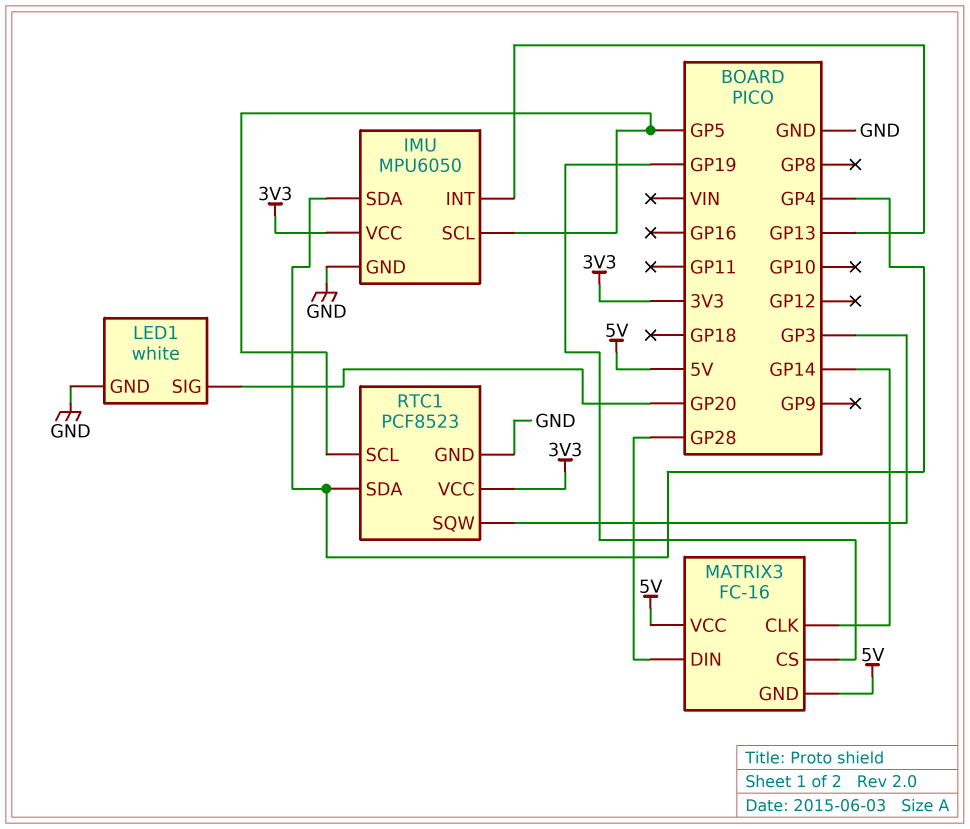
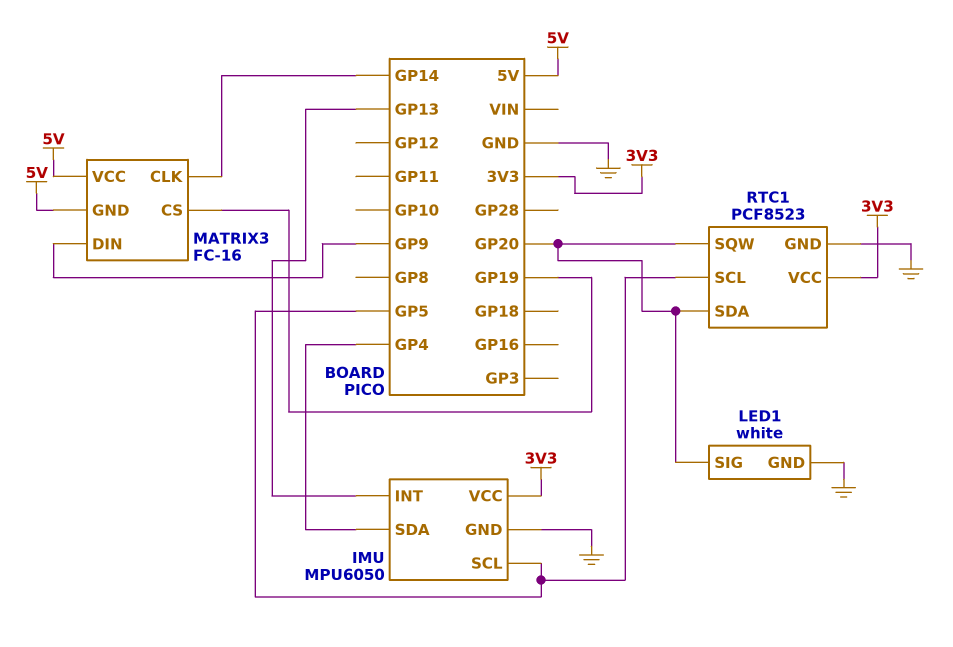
MATRIX3 pin DIN: GP28 -> GP9
RTC1 pin SDA: GP4 -> GP20
RTC1 pin SQW: GP3 -> GP20

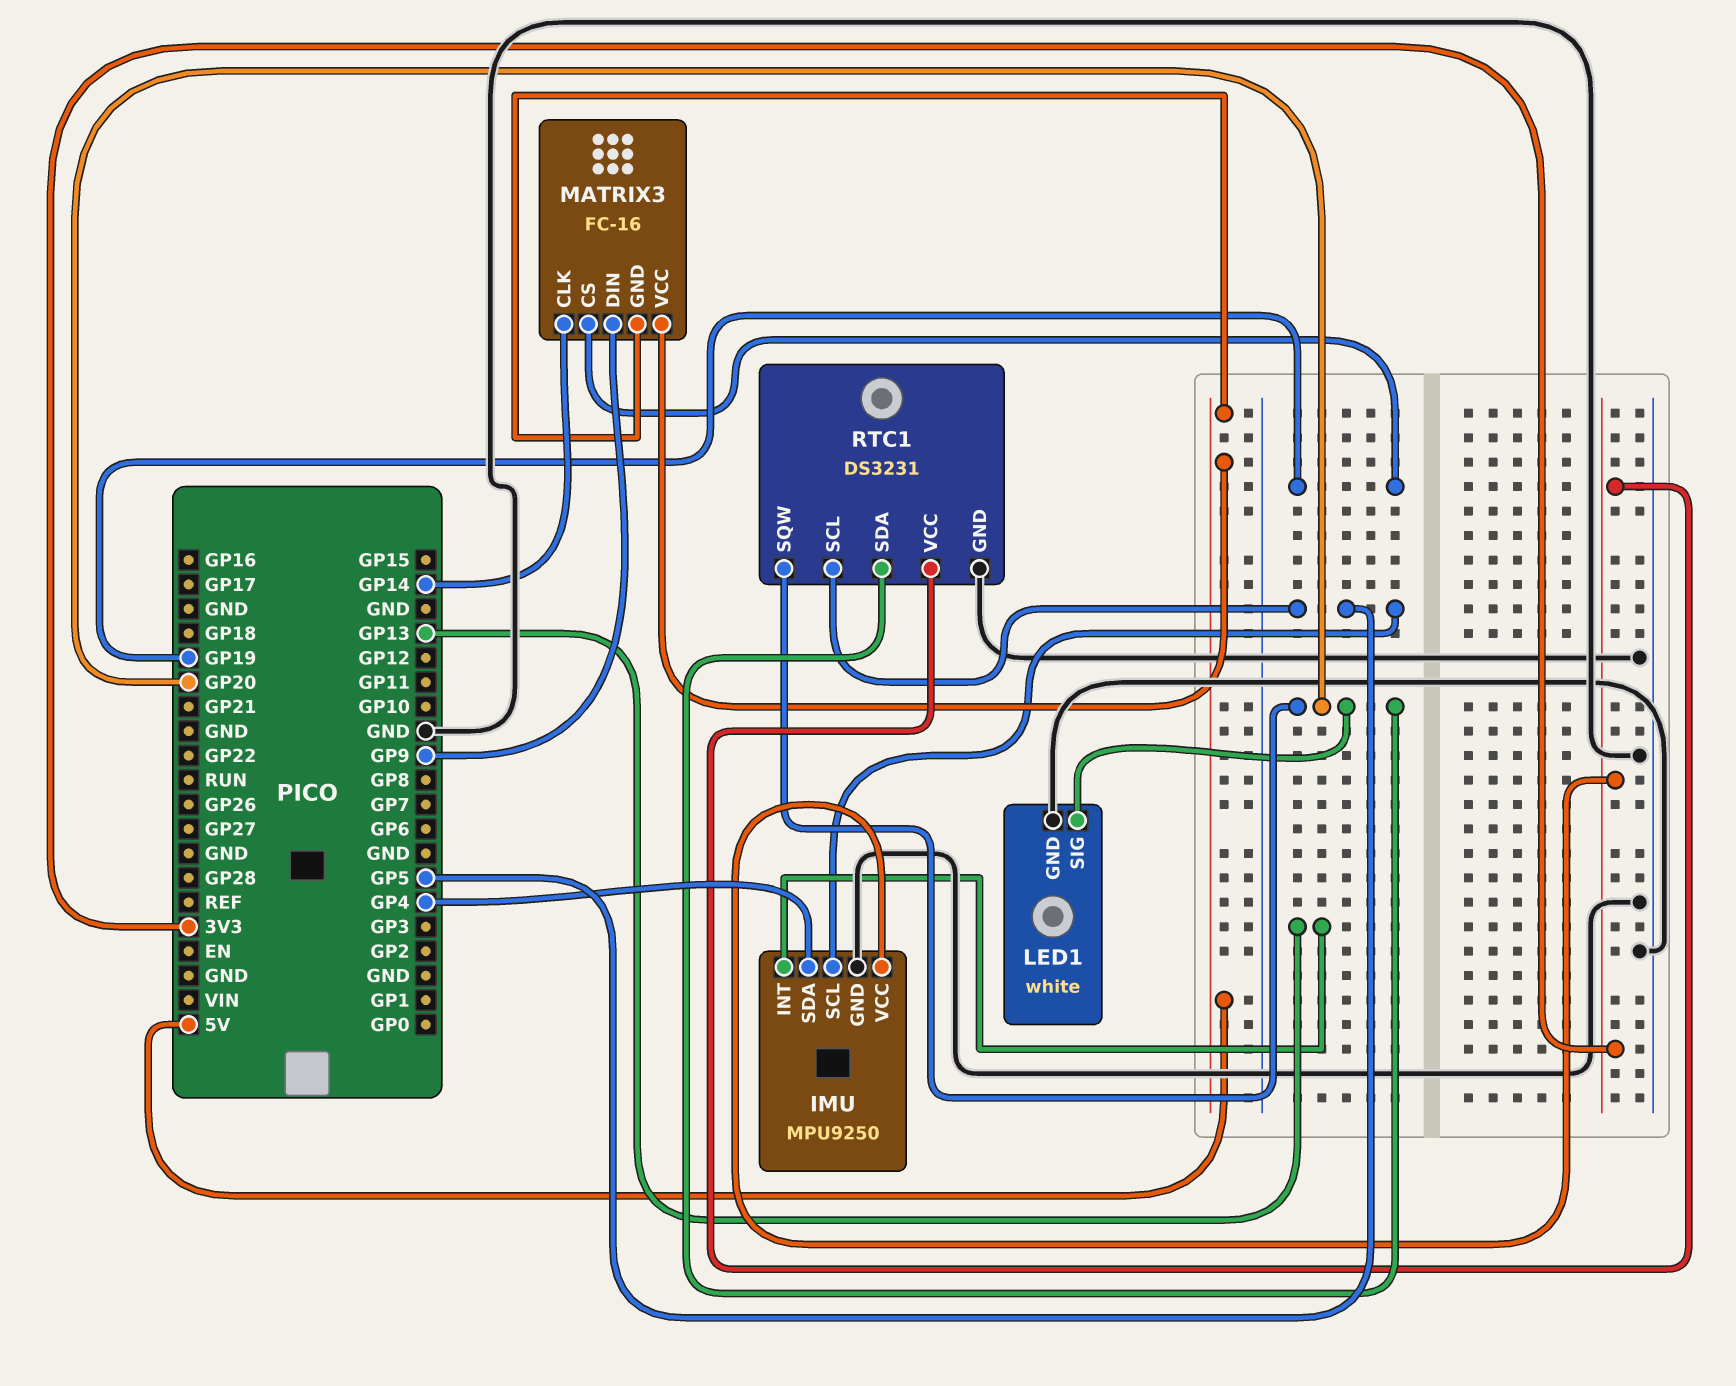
IMU: MPU6050 -> MPU9250
RTC1: PCF8523 -> DS3231

